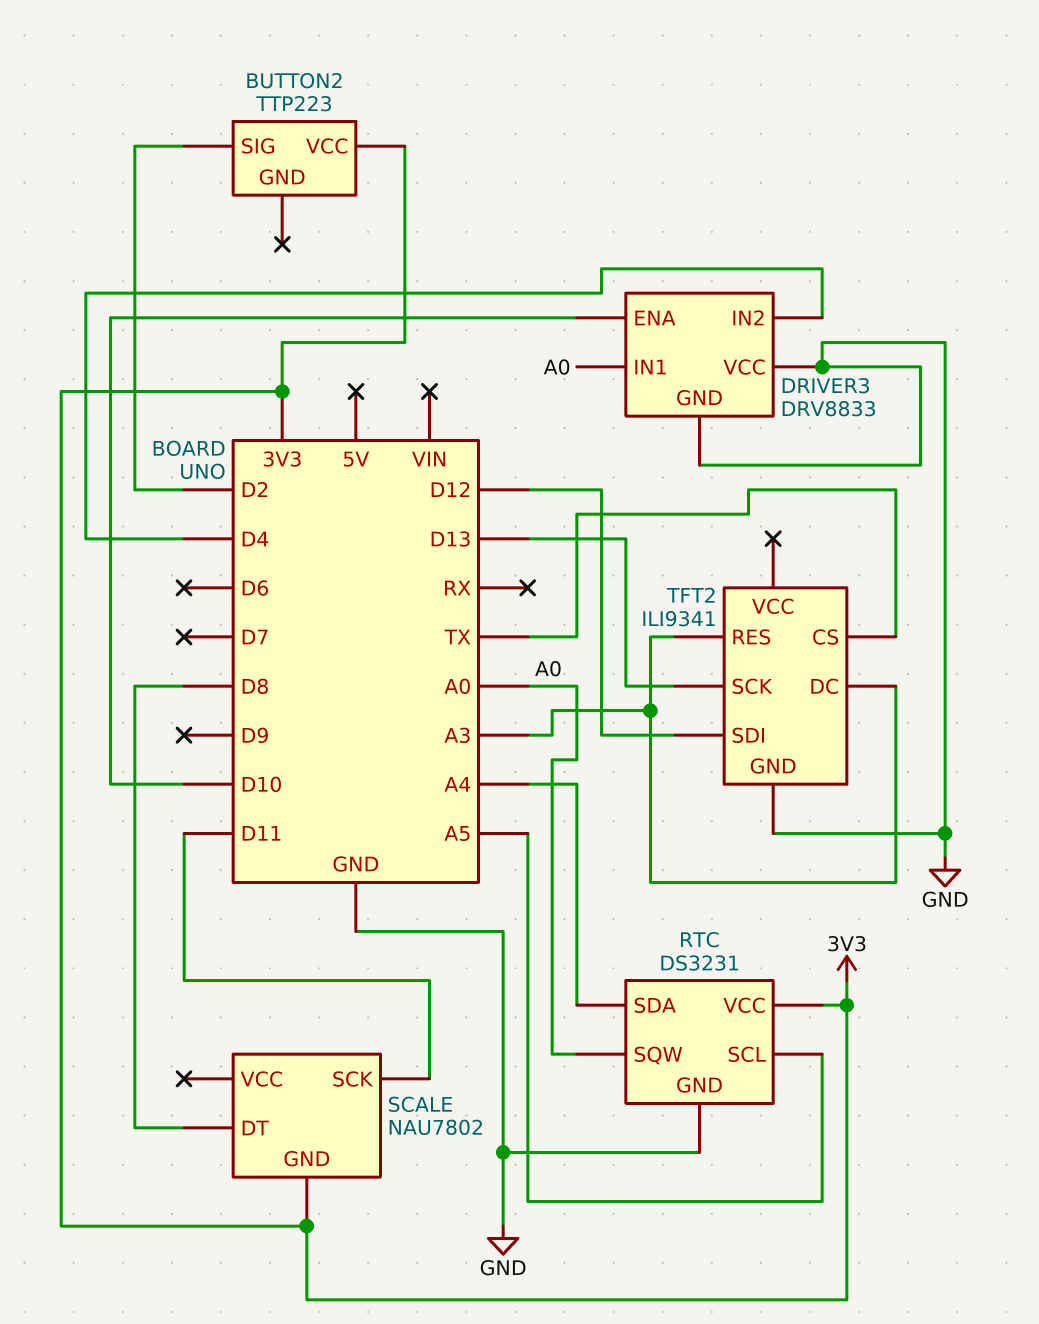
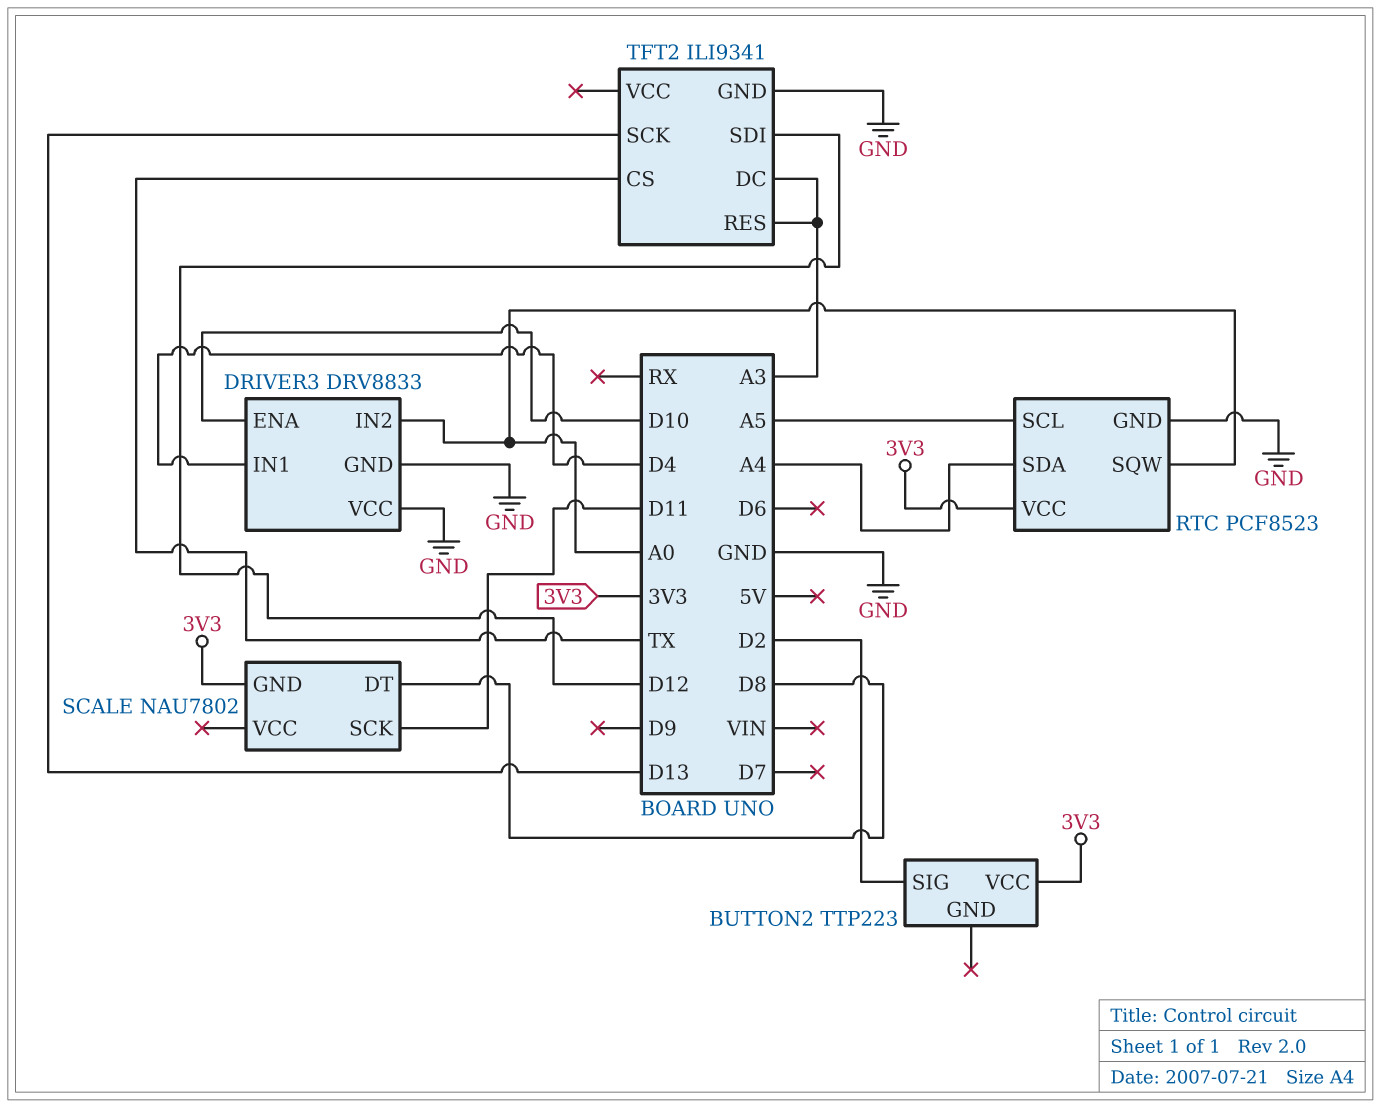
DRIVER3 pin IN1: A0 -> D4
DRIVER3 pin IN2: D4 -> A0
RTC: DS3231 -> PCF8523

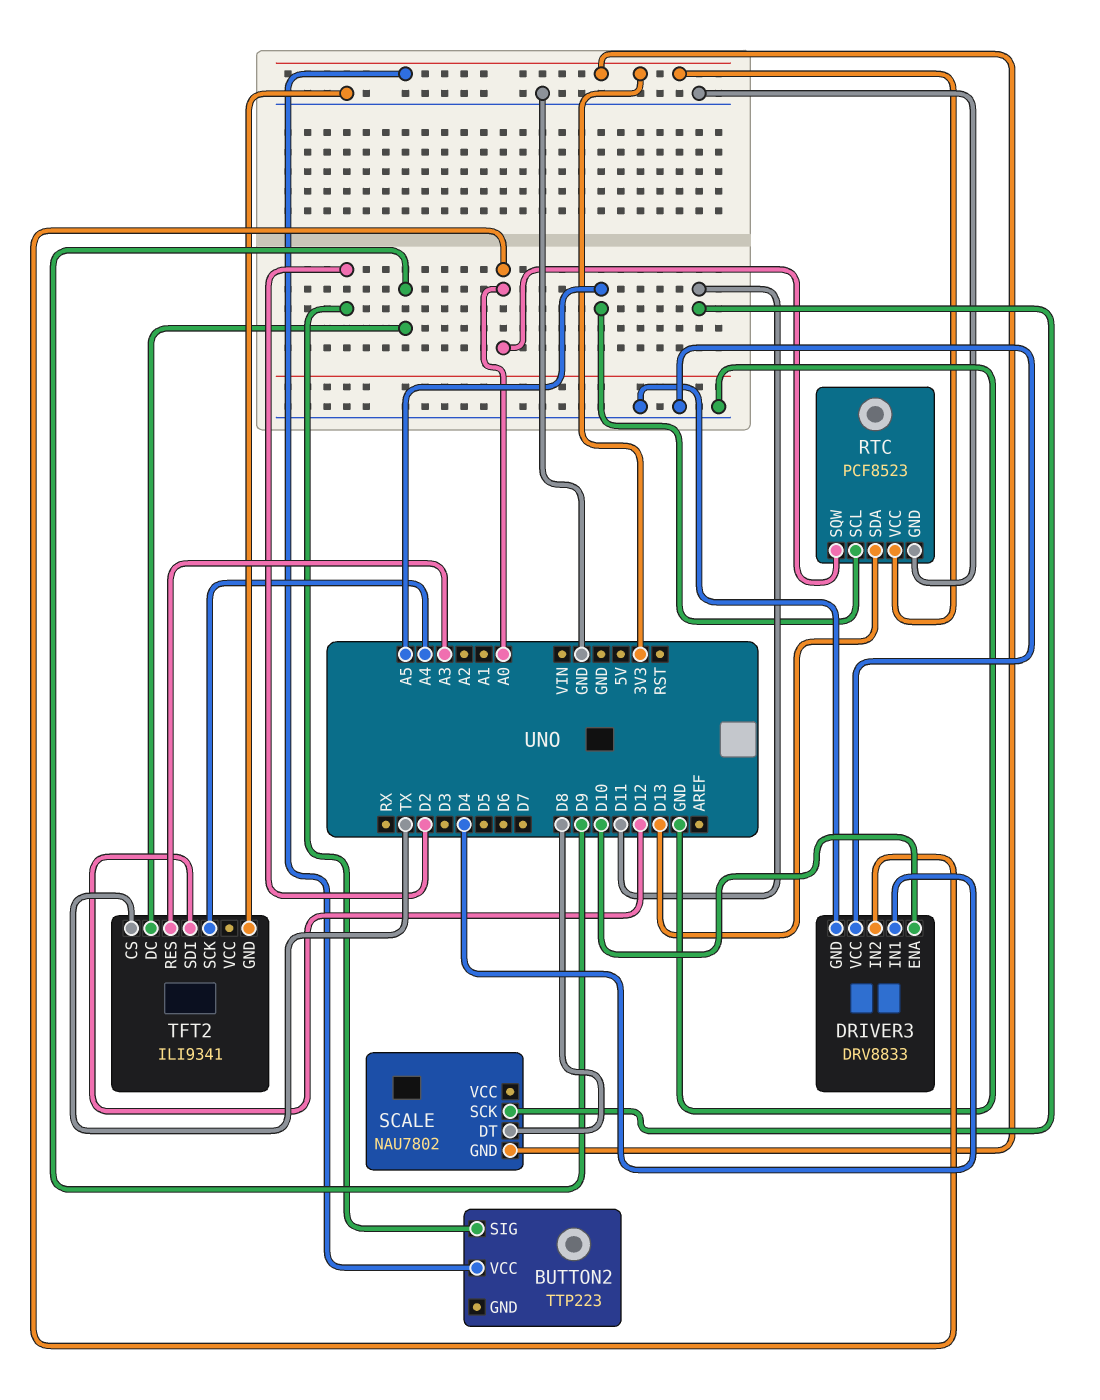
RTC pin SDA: A4 -> D13
TFT2 pin DC: A3 -> D9
TFT2 pin SCK: D13 -> A4

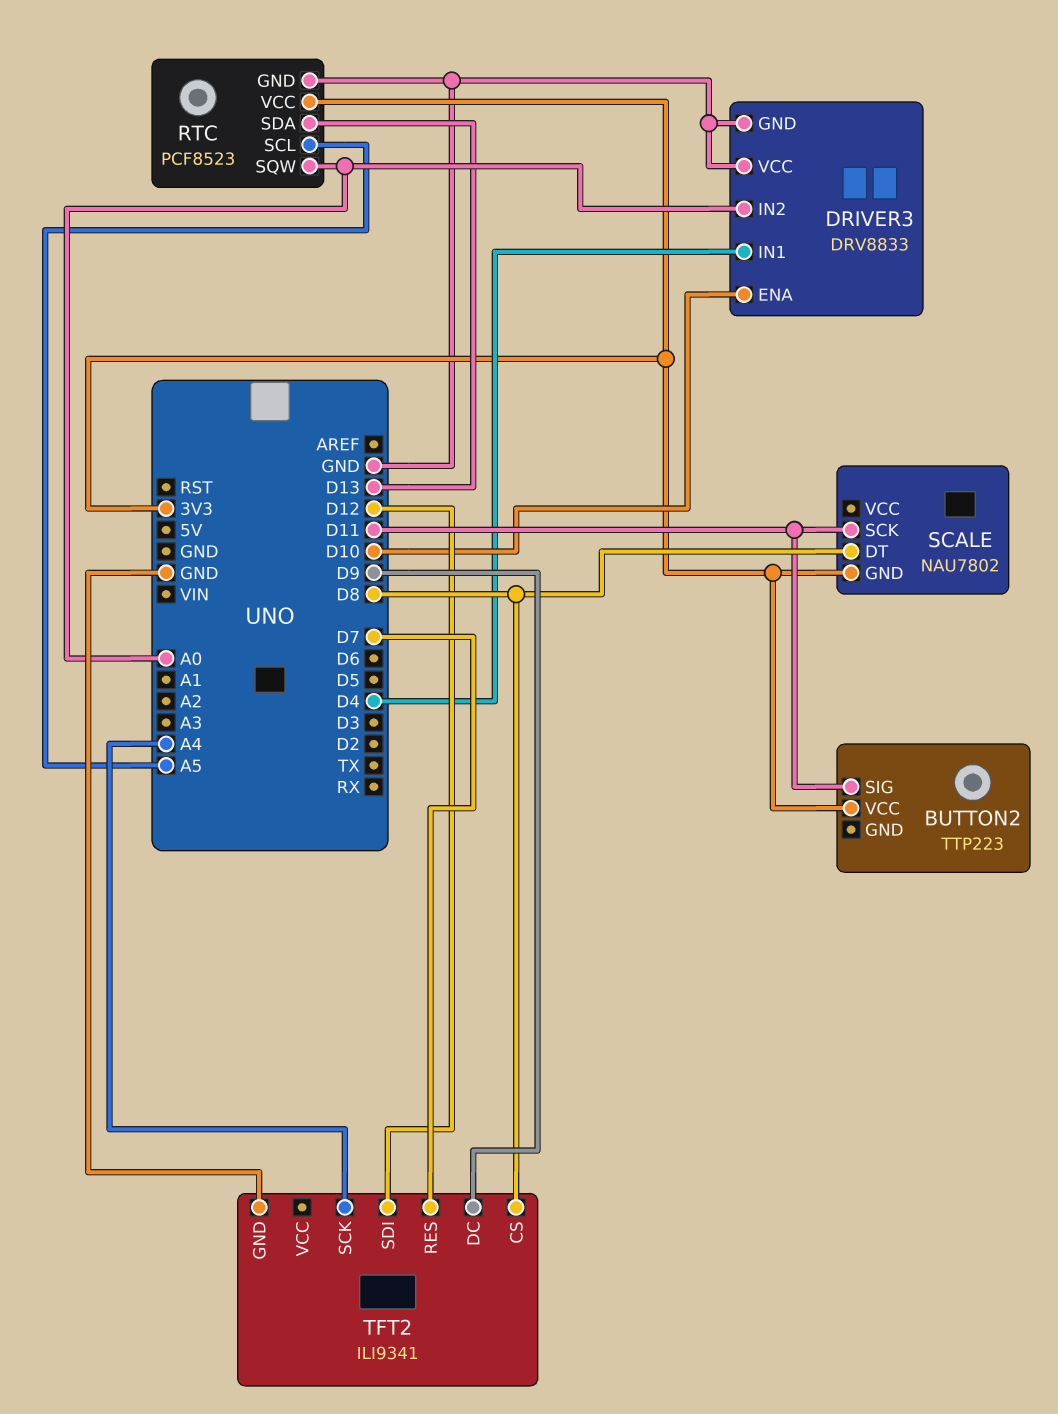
BUTTON2 pin SIG: D2 -> D11
TFT2 pin CS: TX -> D8
TFT2 pin RES: A3 -> D7

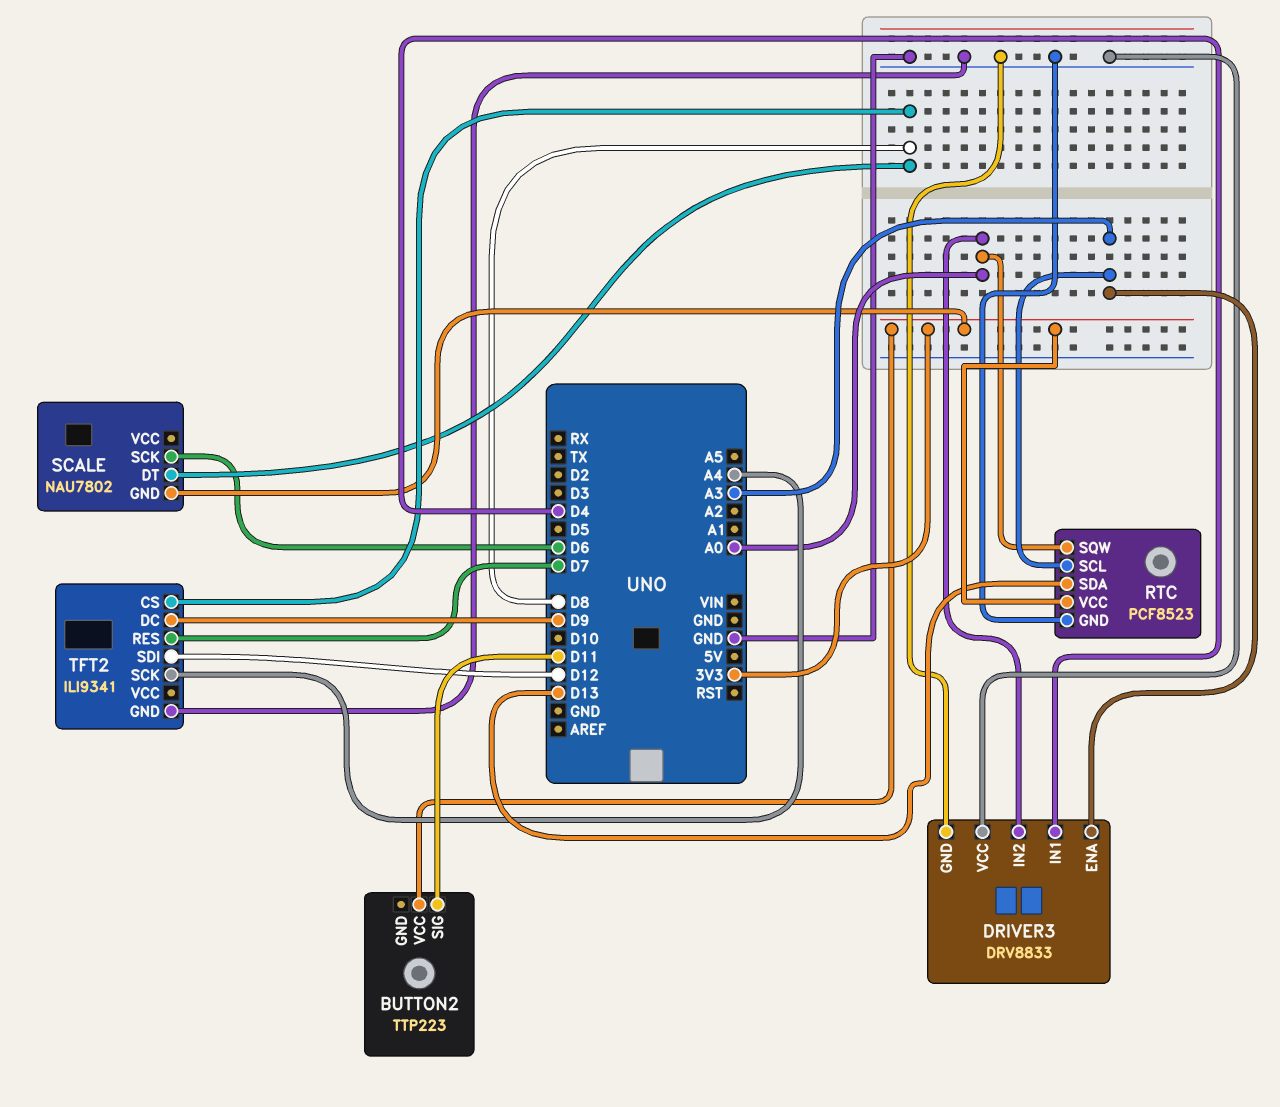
DRIVER3 pin ENA: D10 -> A3
RTC pin SCL: A5 -> A3
SCALE pin SCK: D11 -> D6

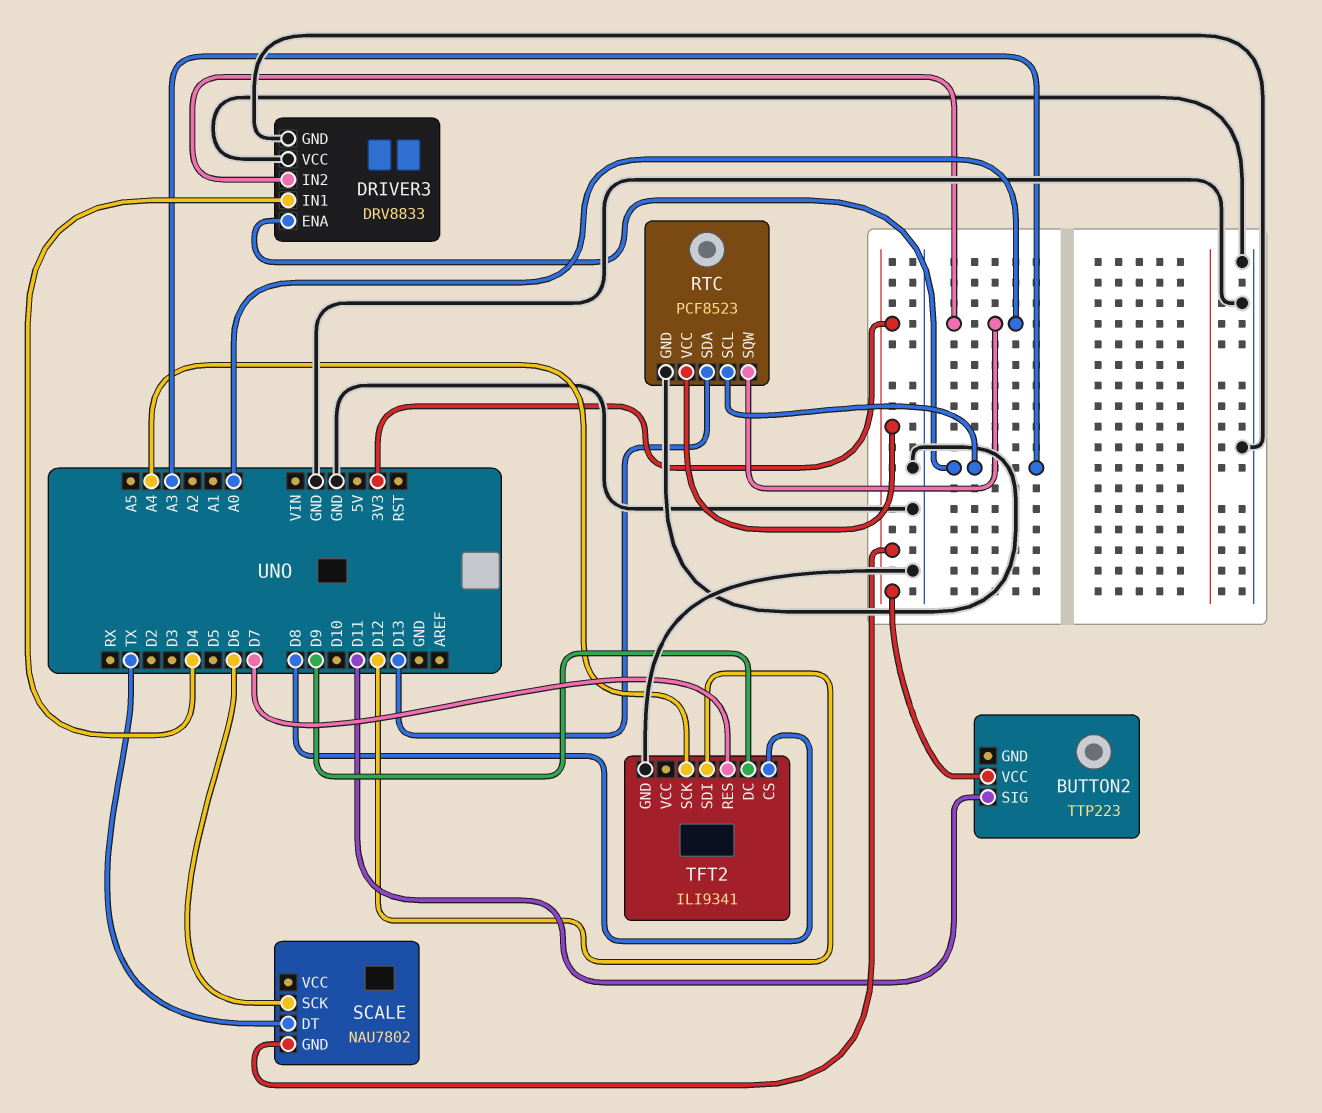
SCALE pin DT: D8 -> TX

